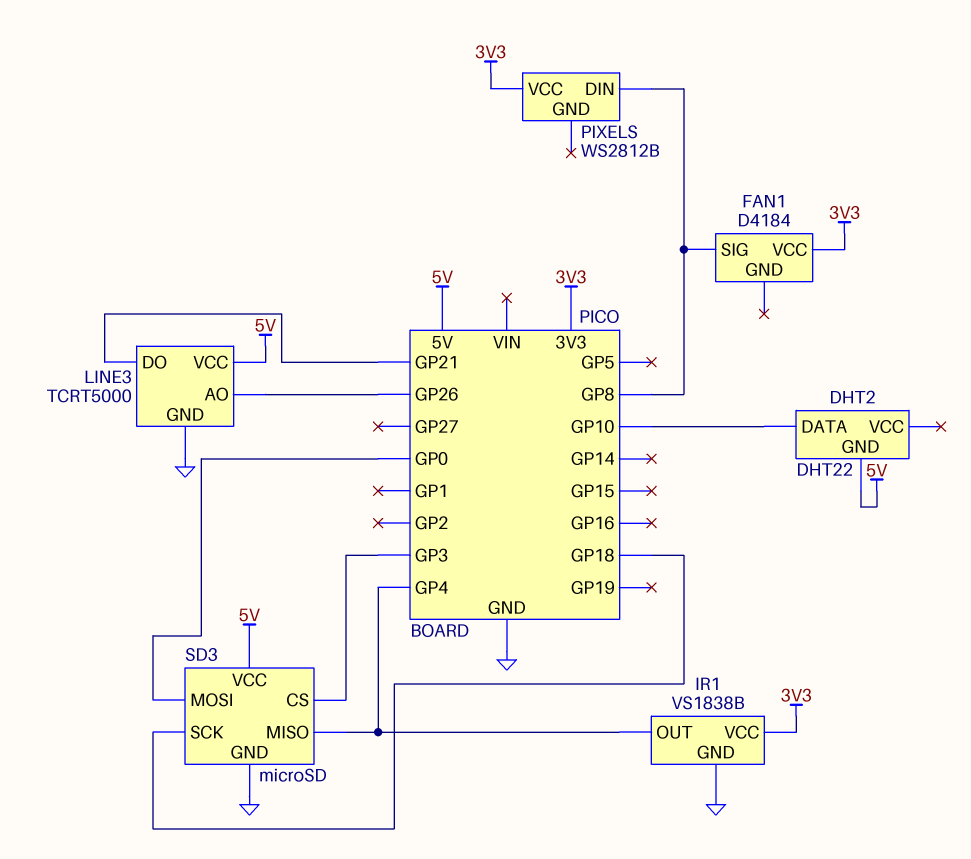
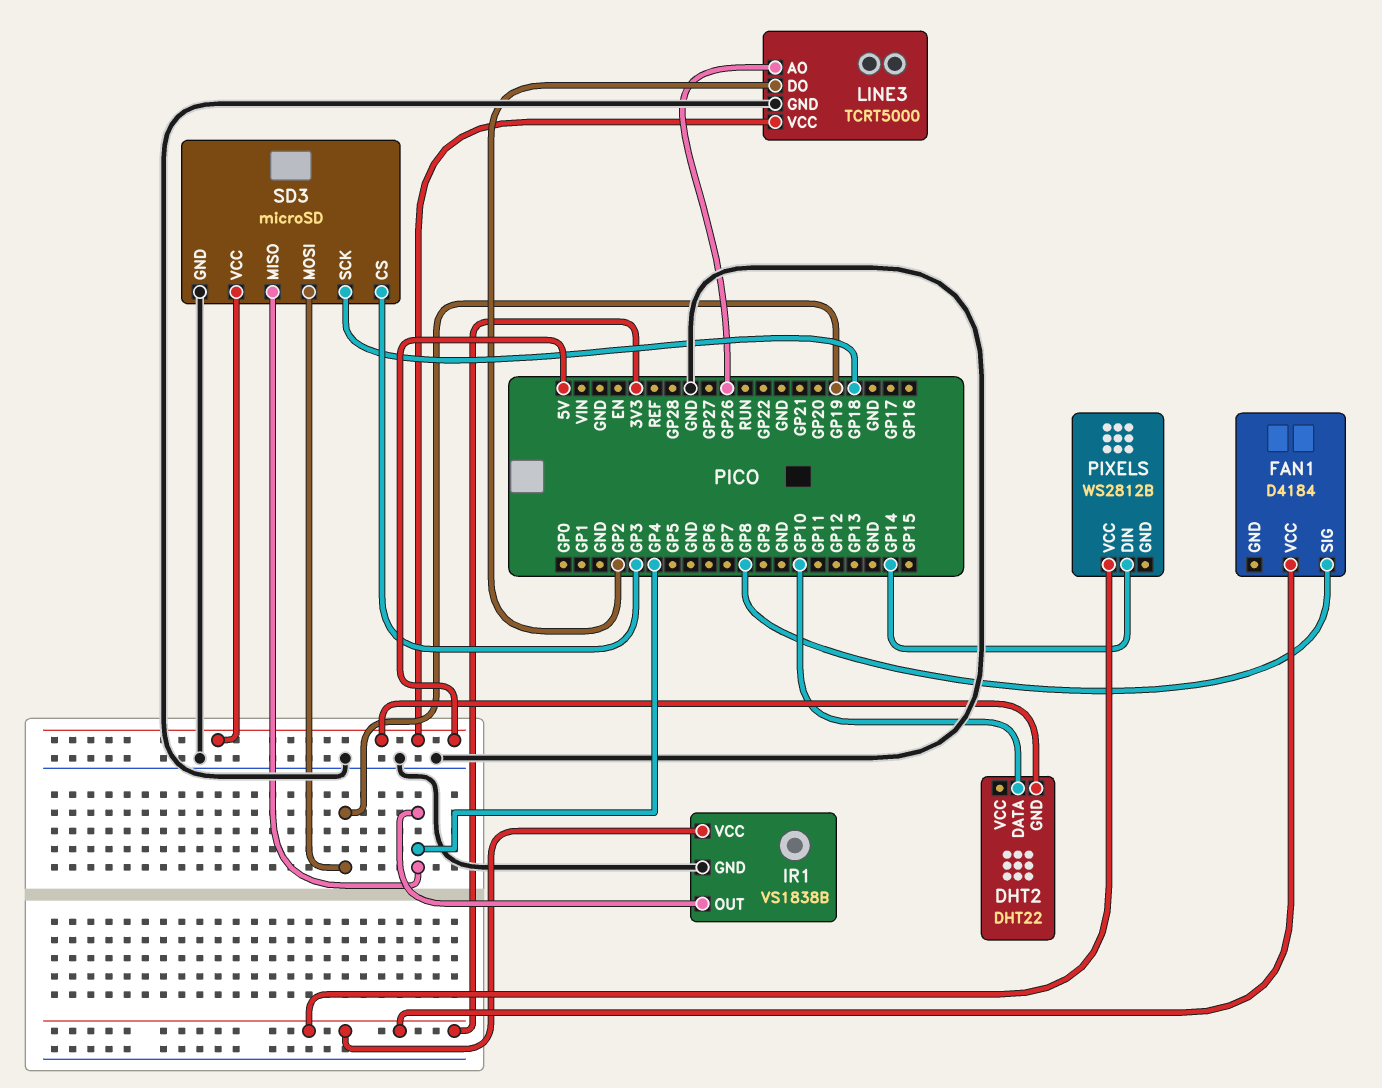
LINE3 pin DO: GP21 -> GP2
PIXELS pin DIN: GP8 -> GP14
SD3 pin MOSI: GP0 -> GP19

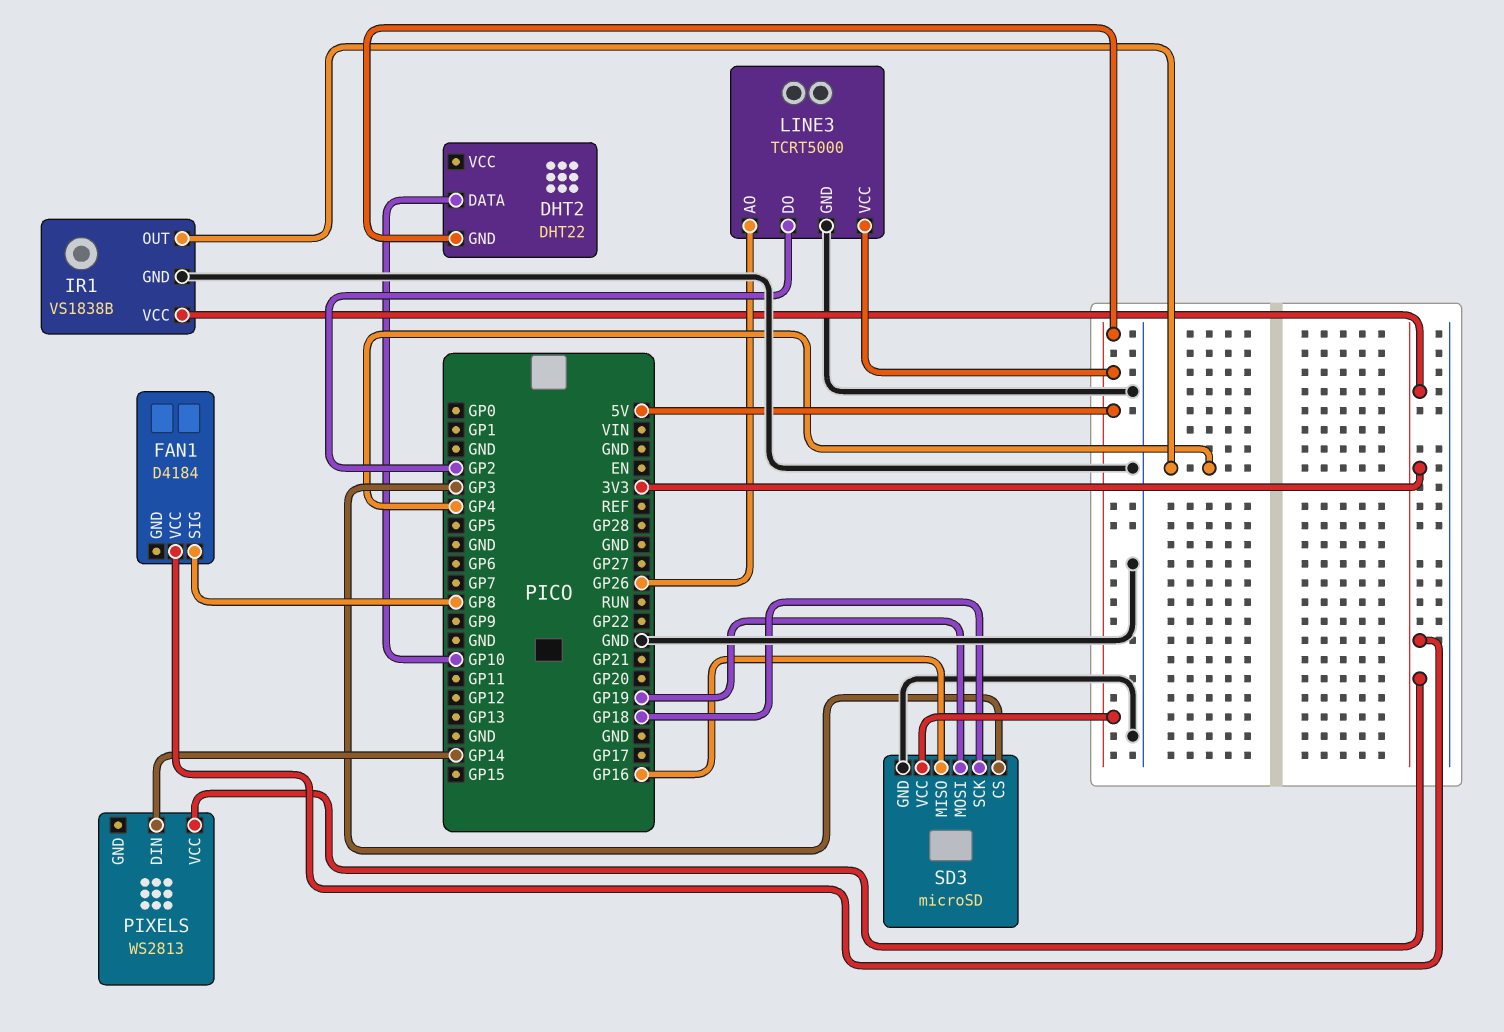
PIXELS: WS2812B -> WS2813
SD3 pin MISO: GP4 -> GP16

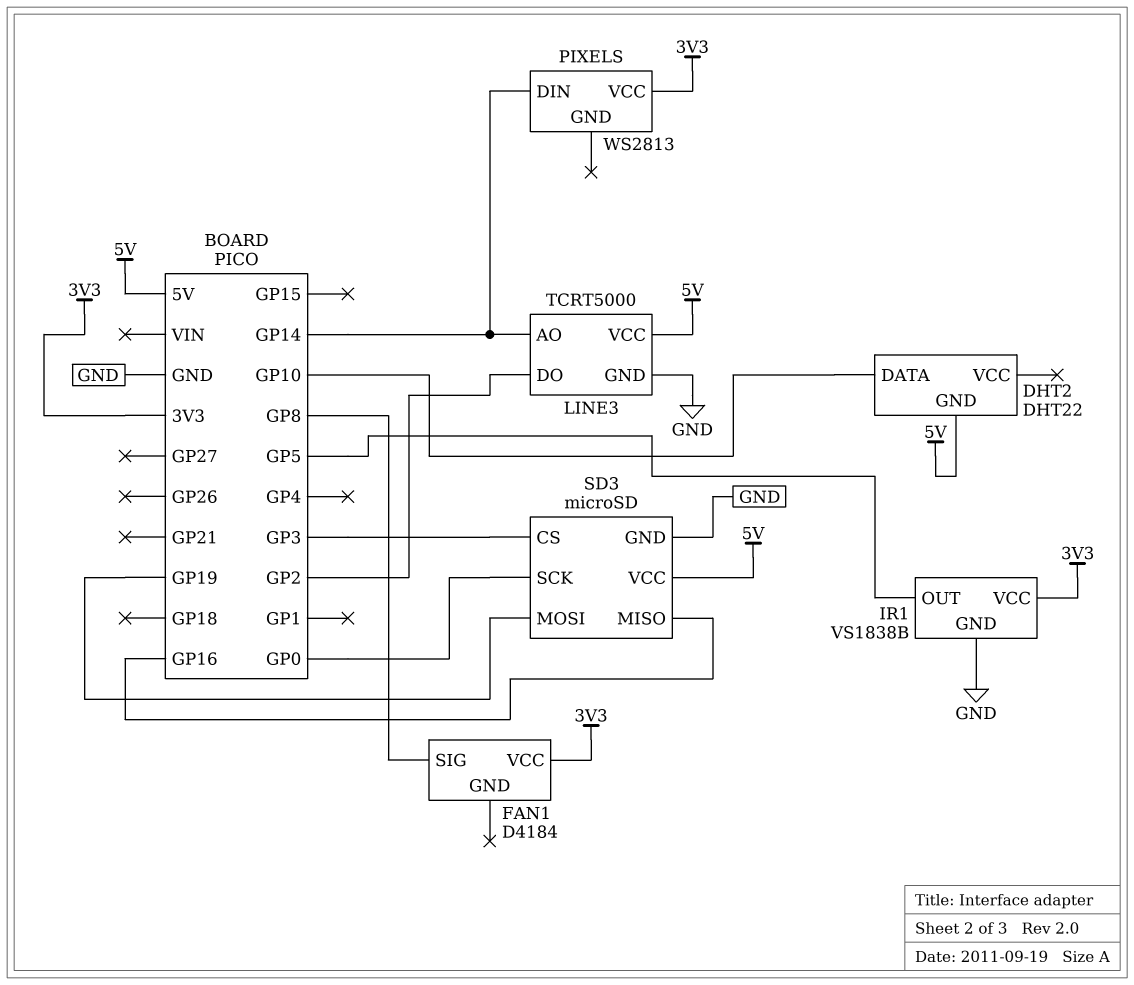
IR1 pin OUT: GP4 -> GP5
LINE3 pin AO: GP26 -> GP14
SD3 pin SCK: GP18 -> GP0

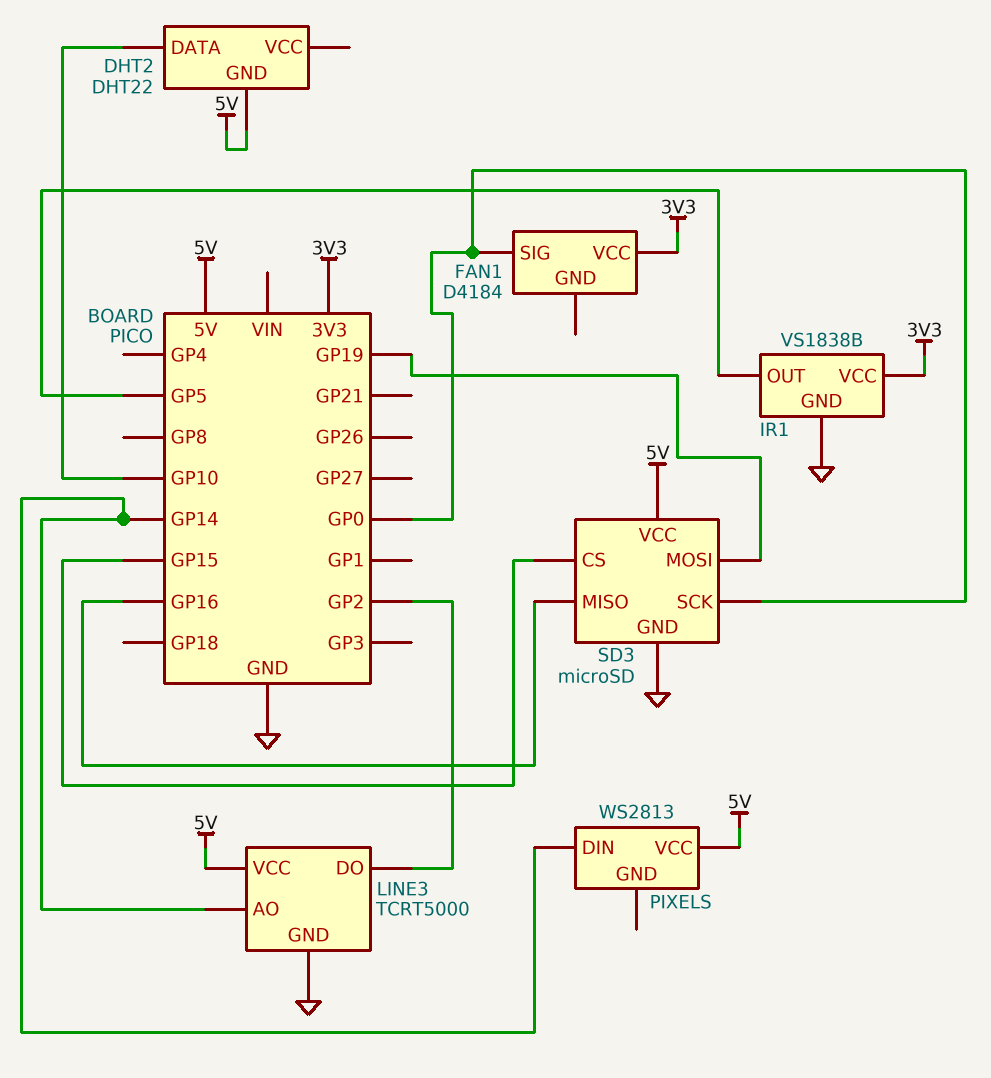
FAN1 pin SIG: GP8 -> GP0
PIXELS pin VCC: 3V3 -> 5V
SD3 pin CS: GP3 -> GP15

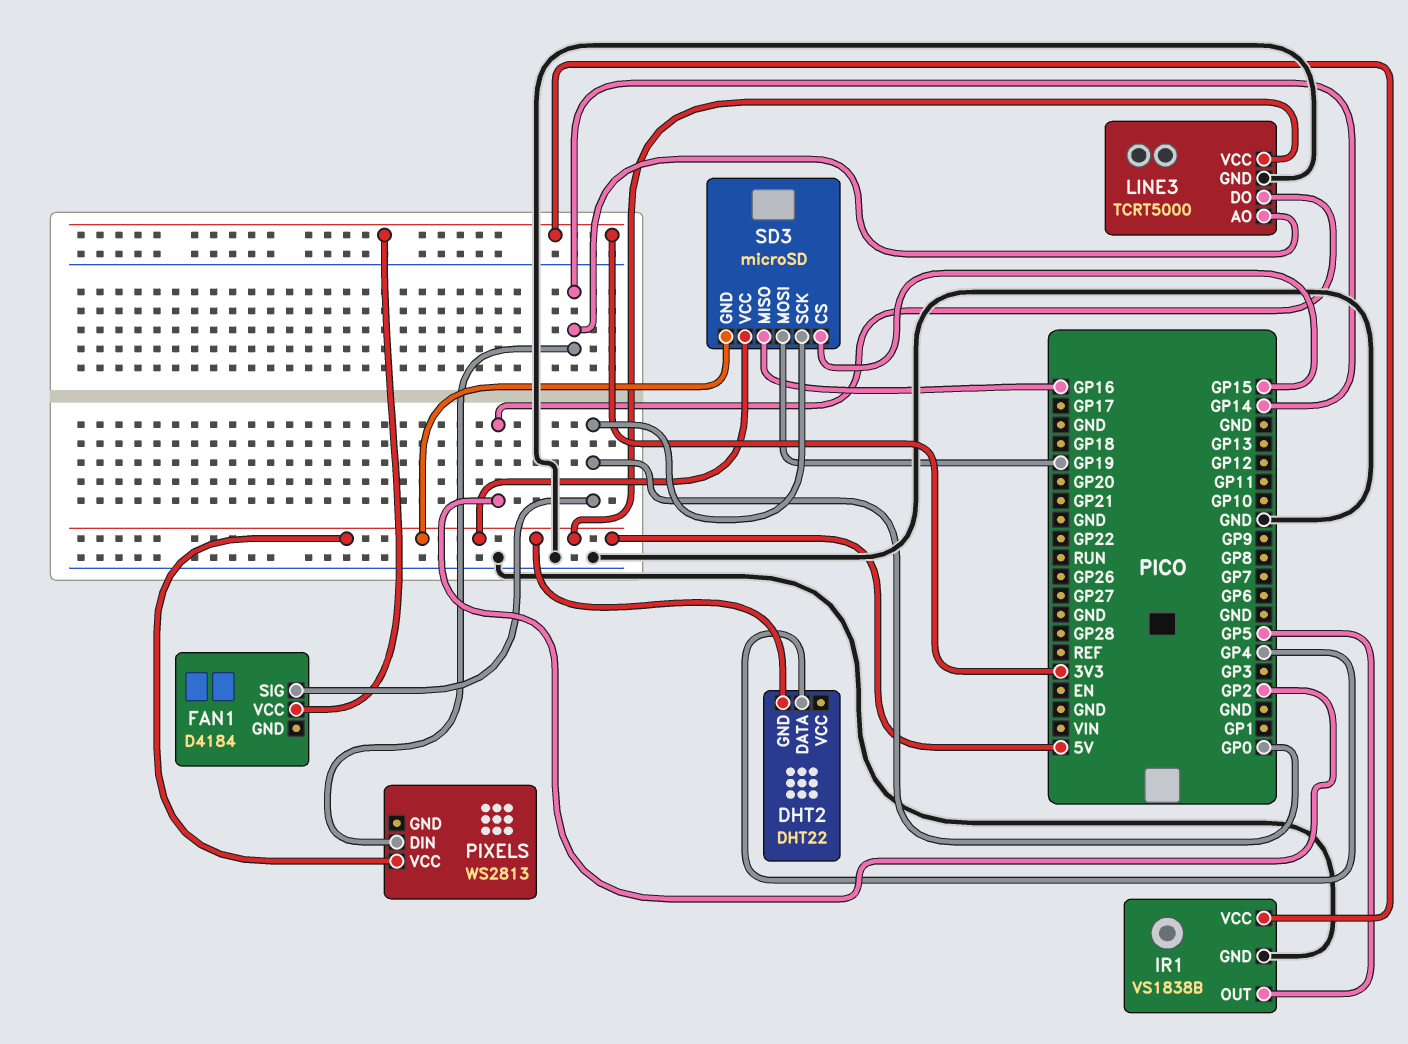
DHT2 pin DATA: GP10 -> GP4
SD3 pin GND: GND -> 5V

